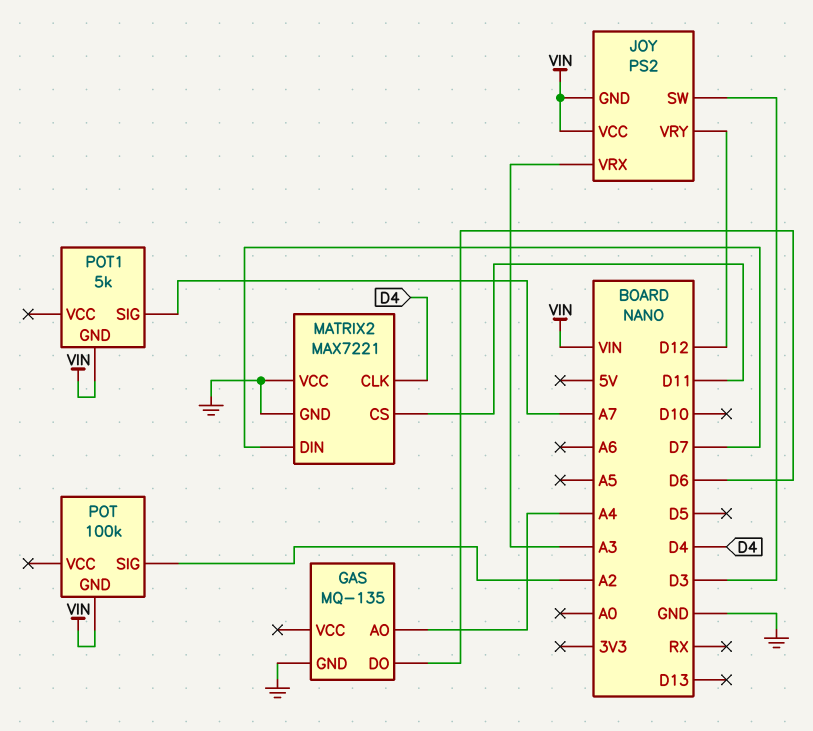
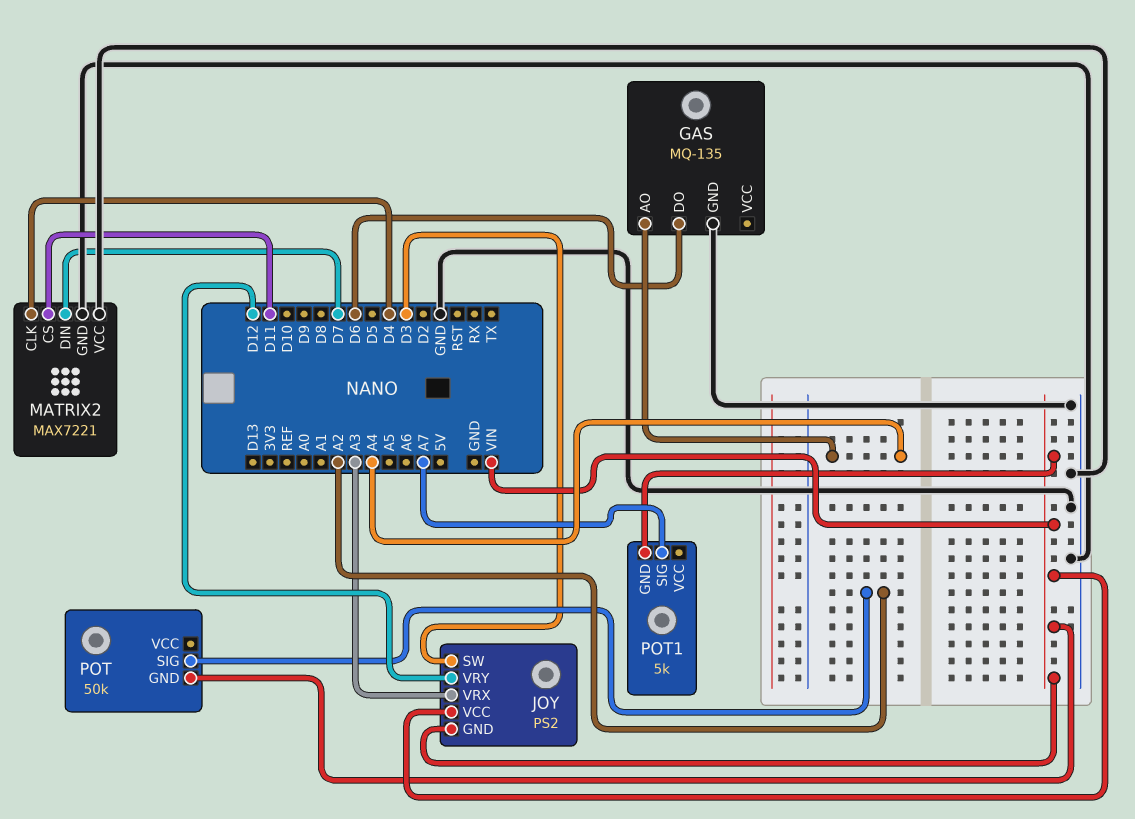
POT: 100k -> 50k

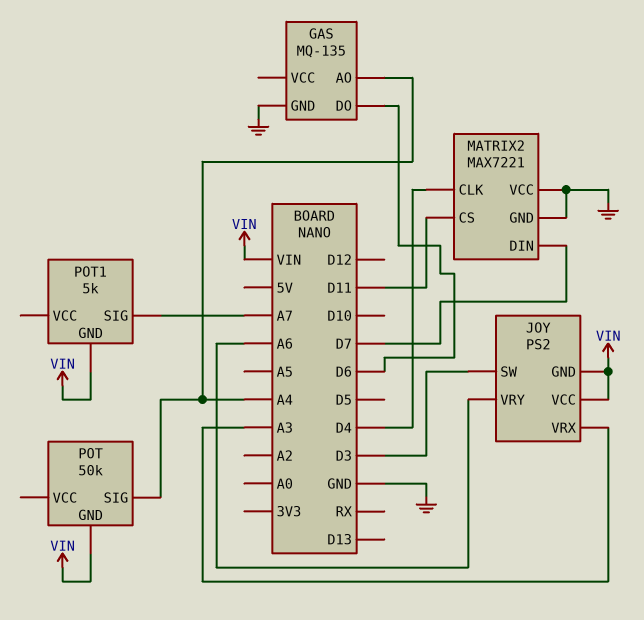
JOY pin VRY: D12 -> A6
POT pin SIG: A2 -> A4

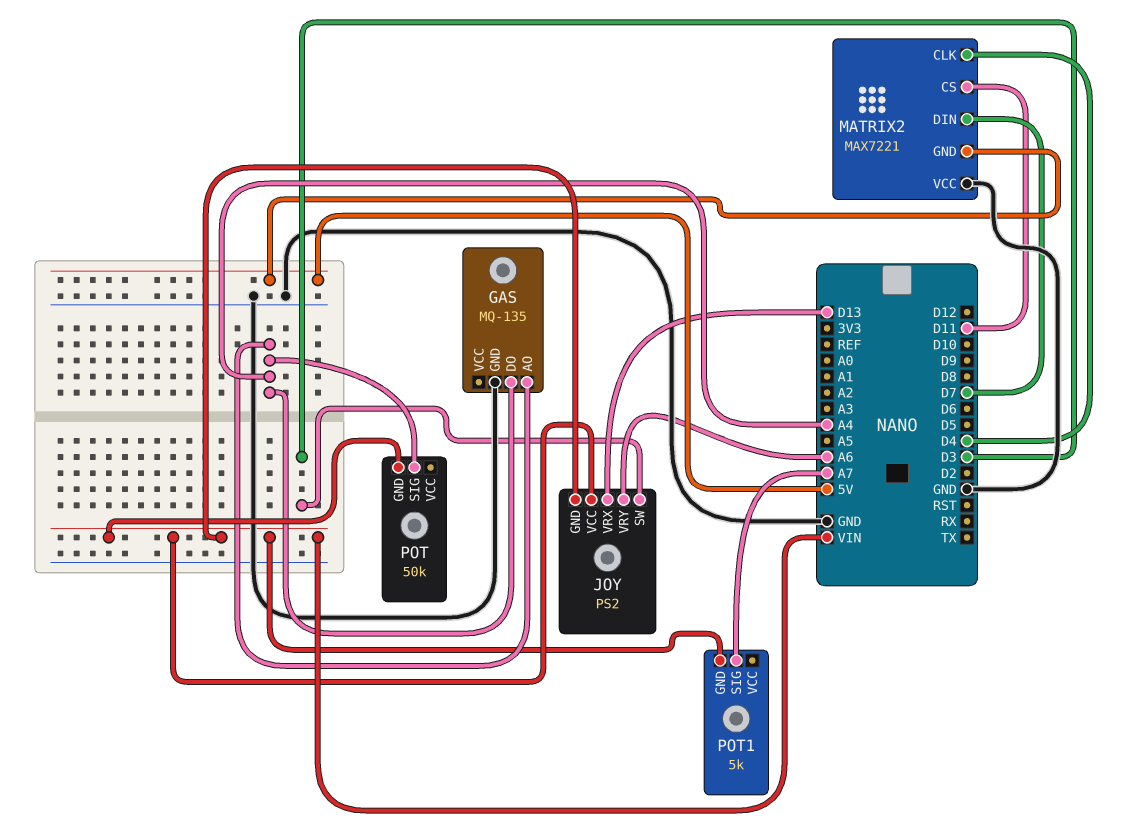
GAS pin DO: D6 -> A4
JOY pin VRX: A3 -> D13
MATRIX2 pin GND: GND -> 5V

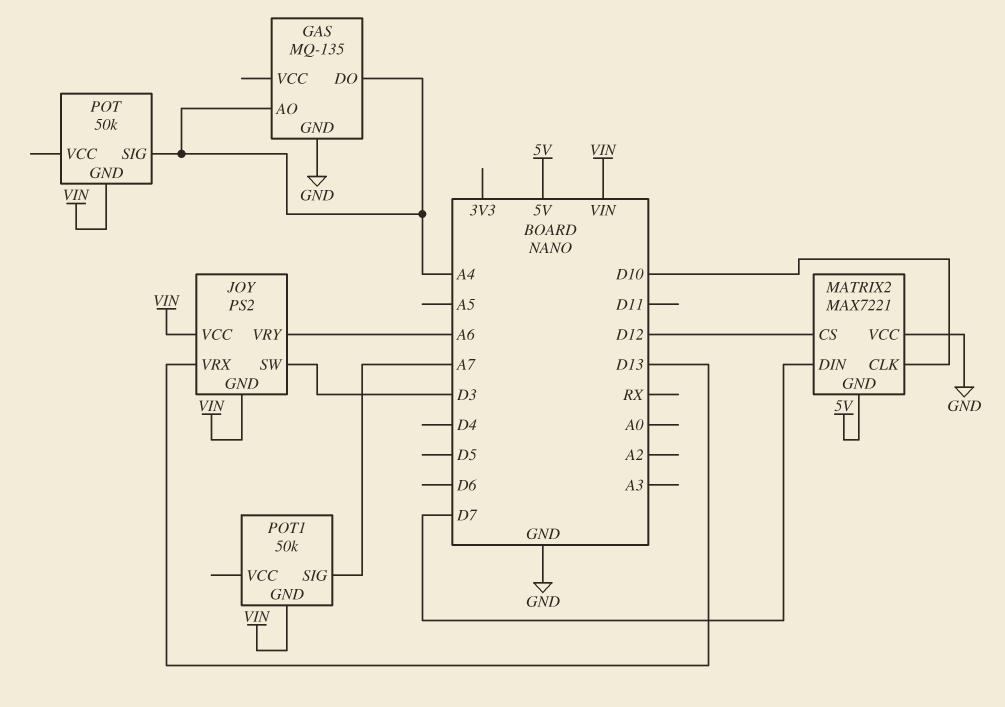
MATRIX2 pin CLK: D4 -> D10
MATRIX2 pin CS: D11 -> D12
POT1: 5k -> 50k

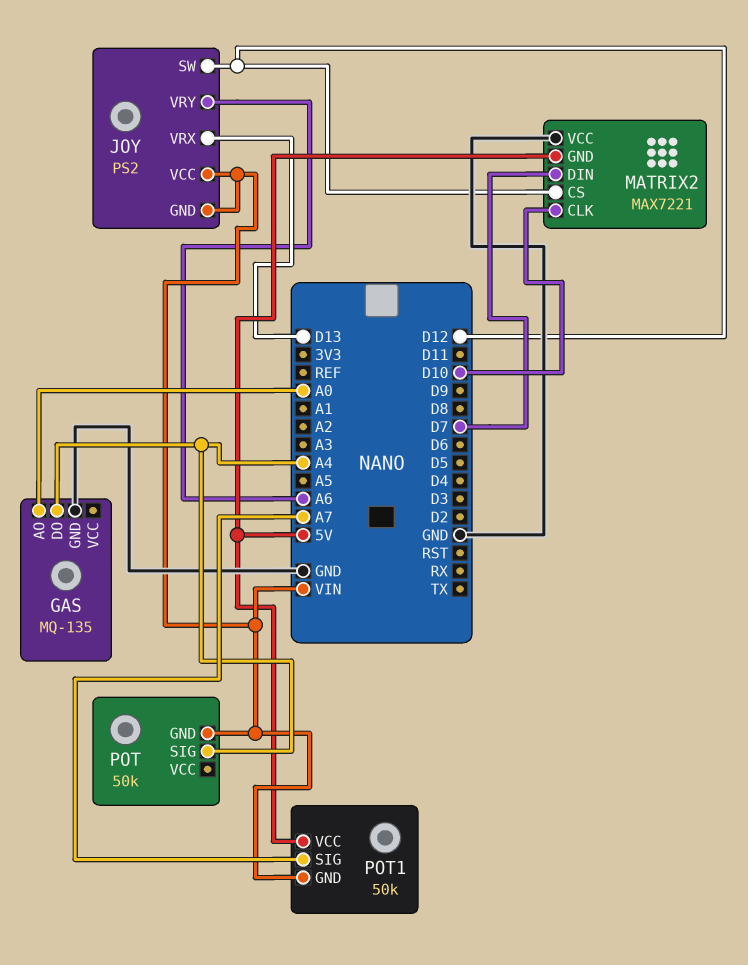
GAS pin AO: A4 -> A0
JOY pin SW: D3 -> D12
POT1 pin VCC: none -> 5V

